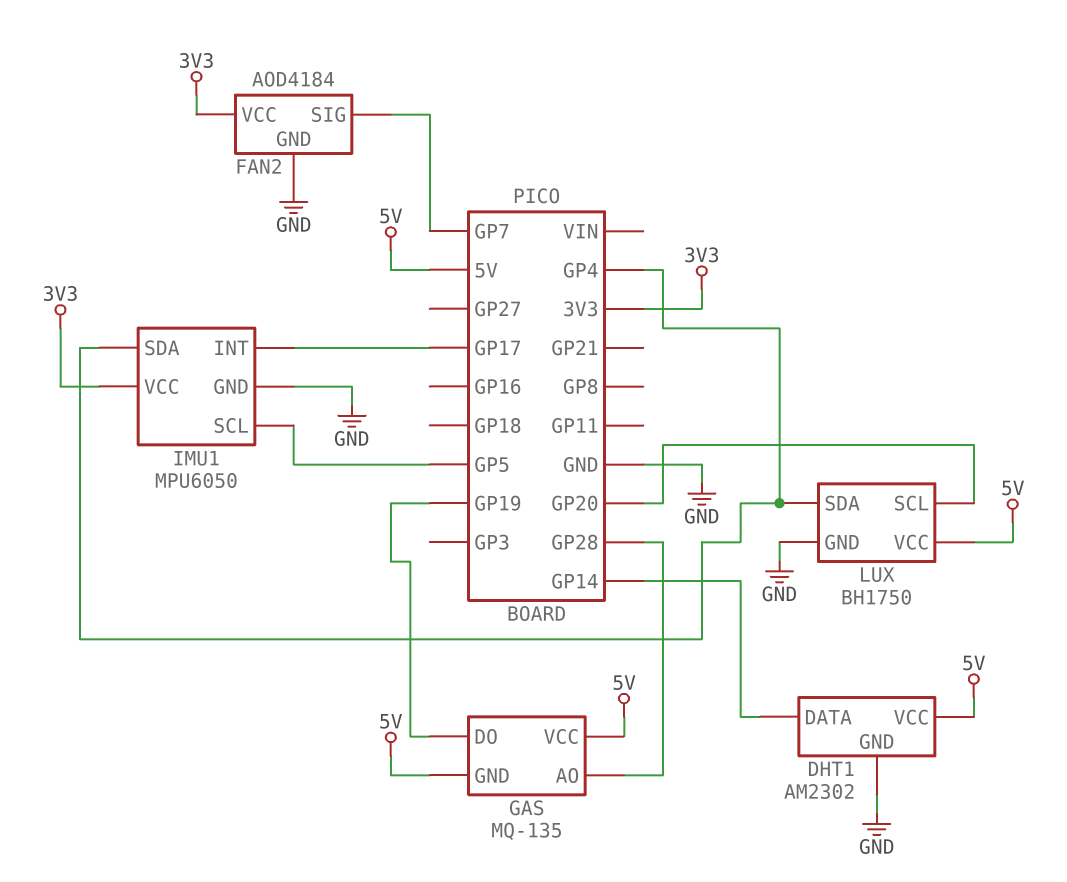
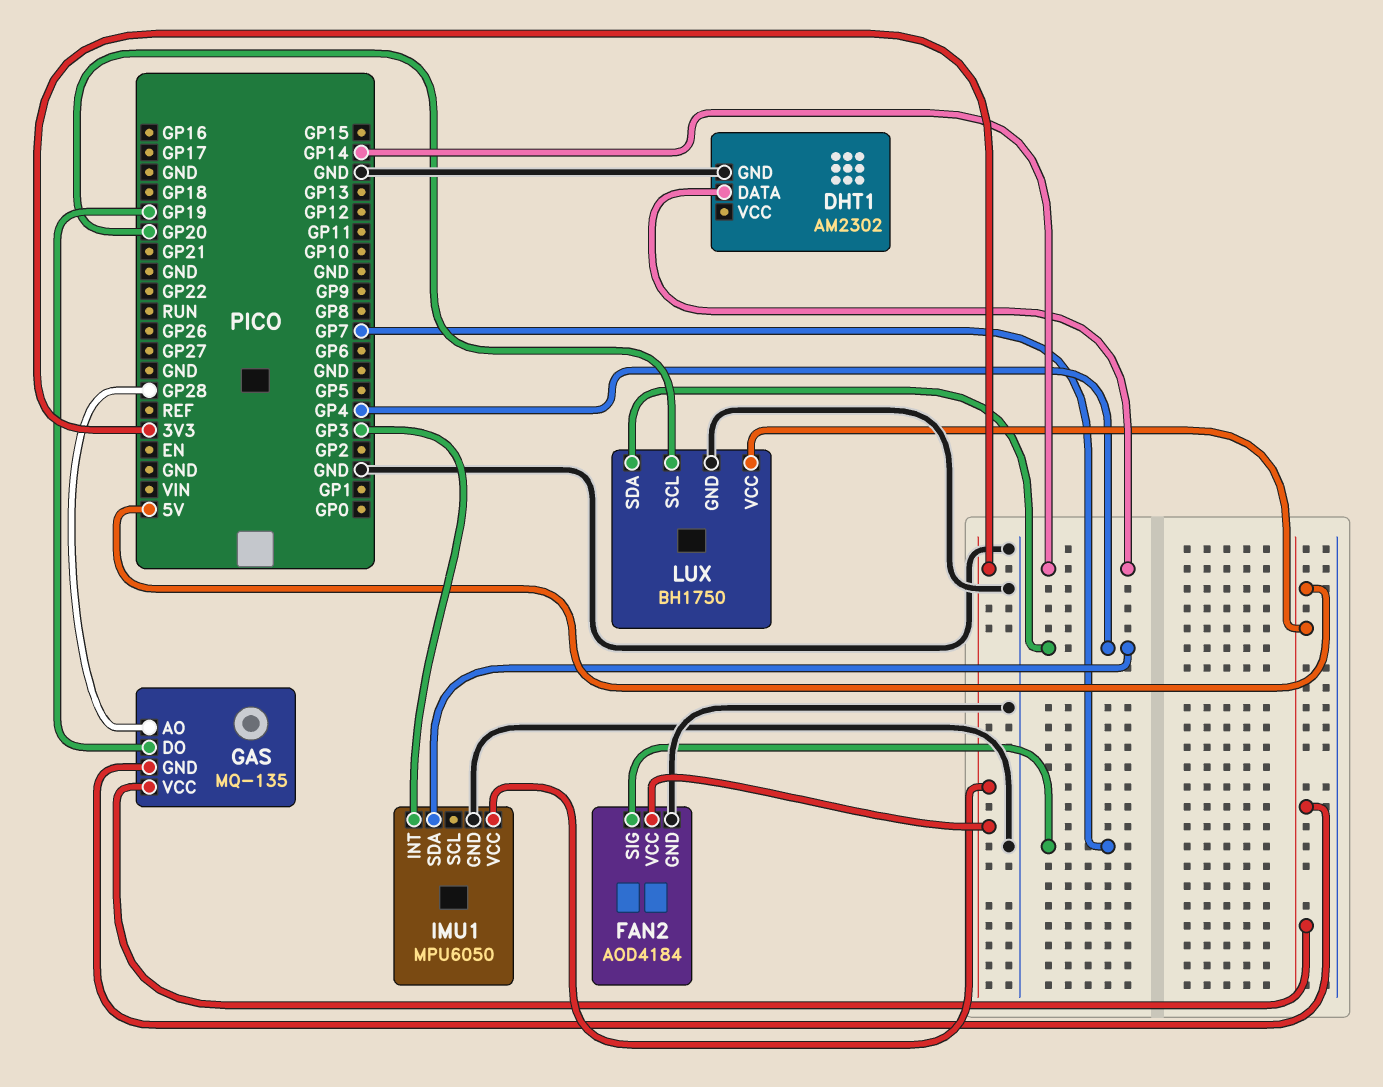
DHT1 pin VCC: 5V -> none
IMU1 pin INT: GP17 -> GP3
IMU1 pin SCL: GP5 -> none

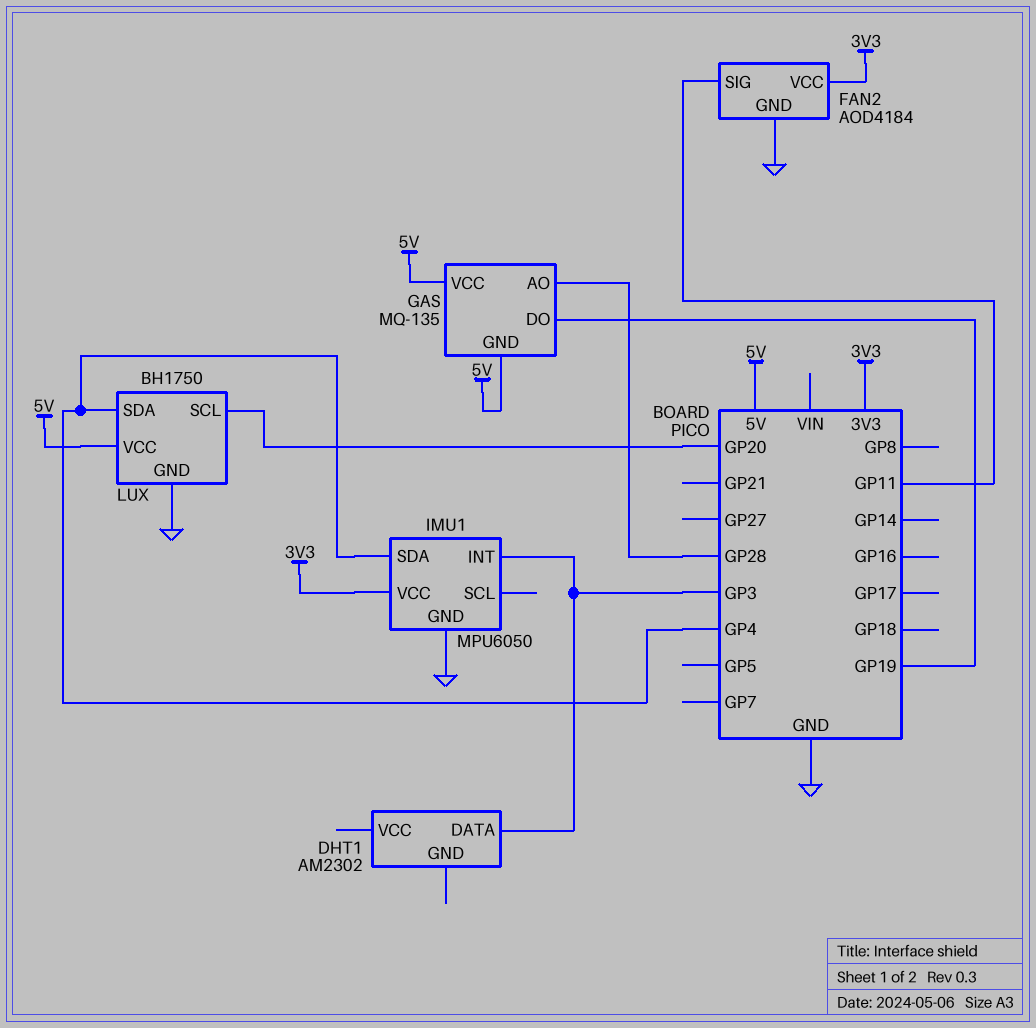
DHT1 pin DATA: GP14 -> GP3
DHT1 pin GND: GND -> none
FAN2 pin SIG: GP7 -> GP11

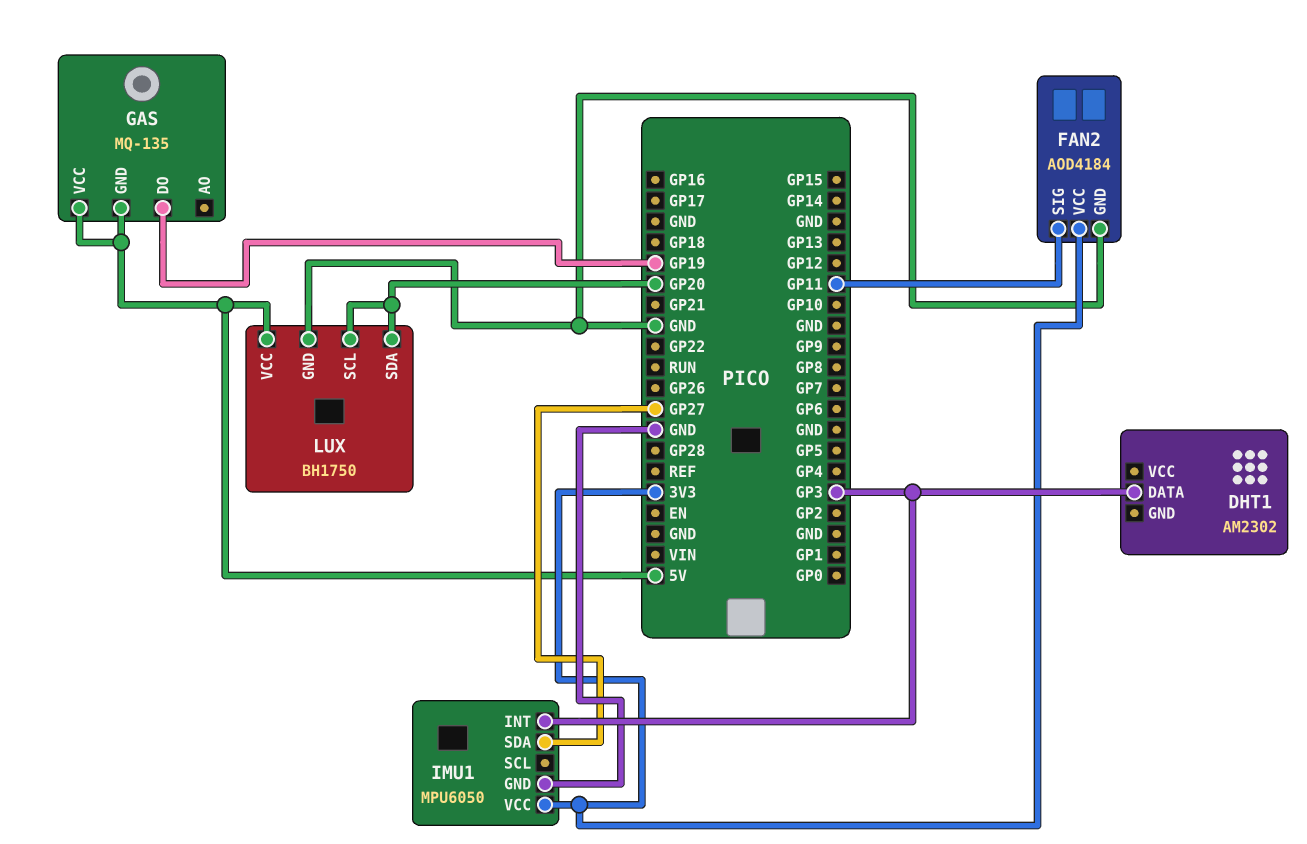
GAS pin AO: GP28 -> none
IMU1 pin SDA: GP4 -> GP27
LUX pin SDA: GP4 -> GP20

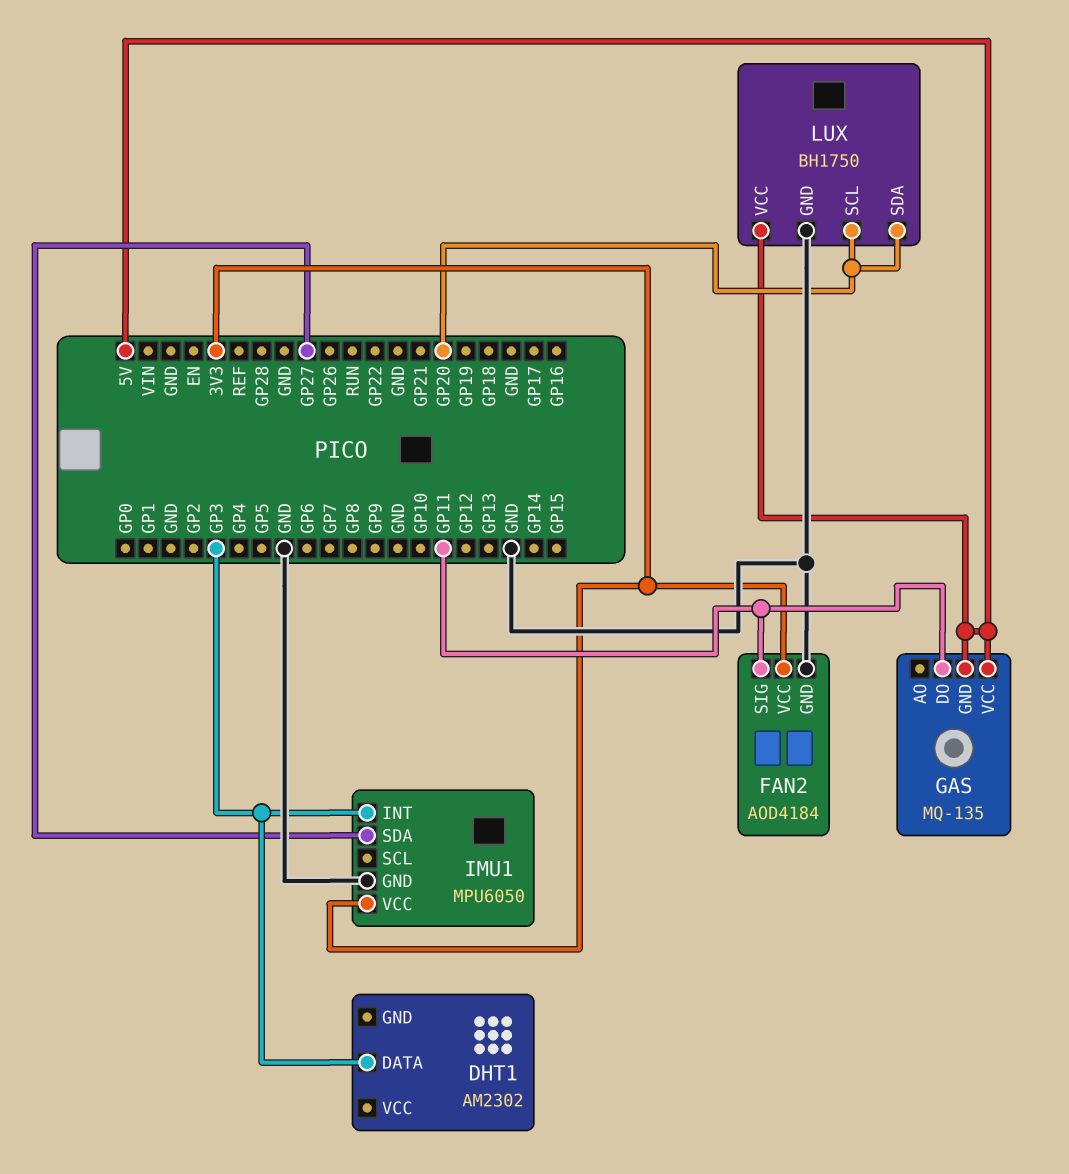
GAS pin DO: GP19 -> GP11

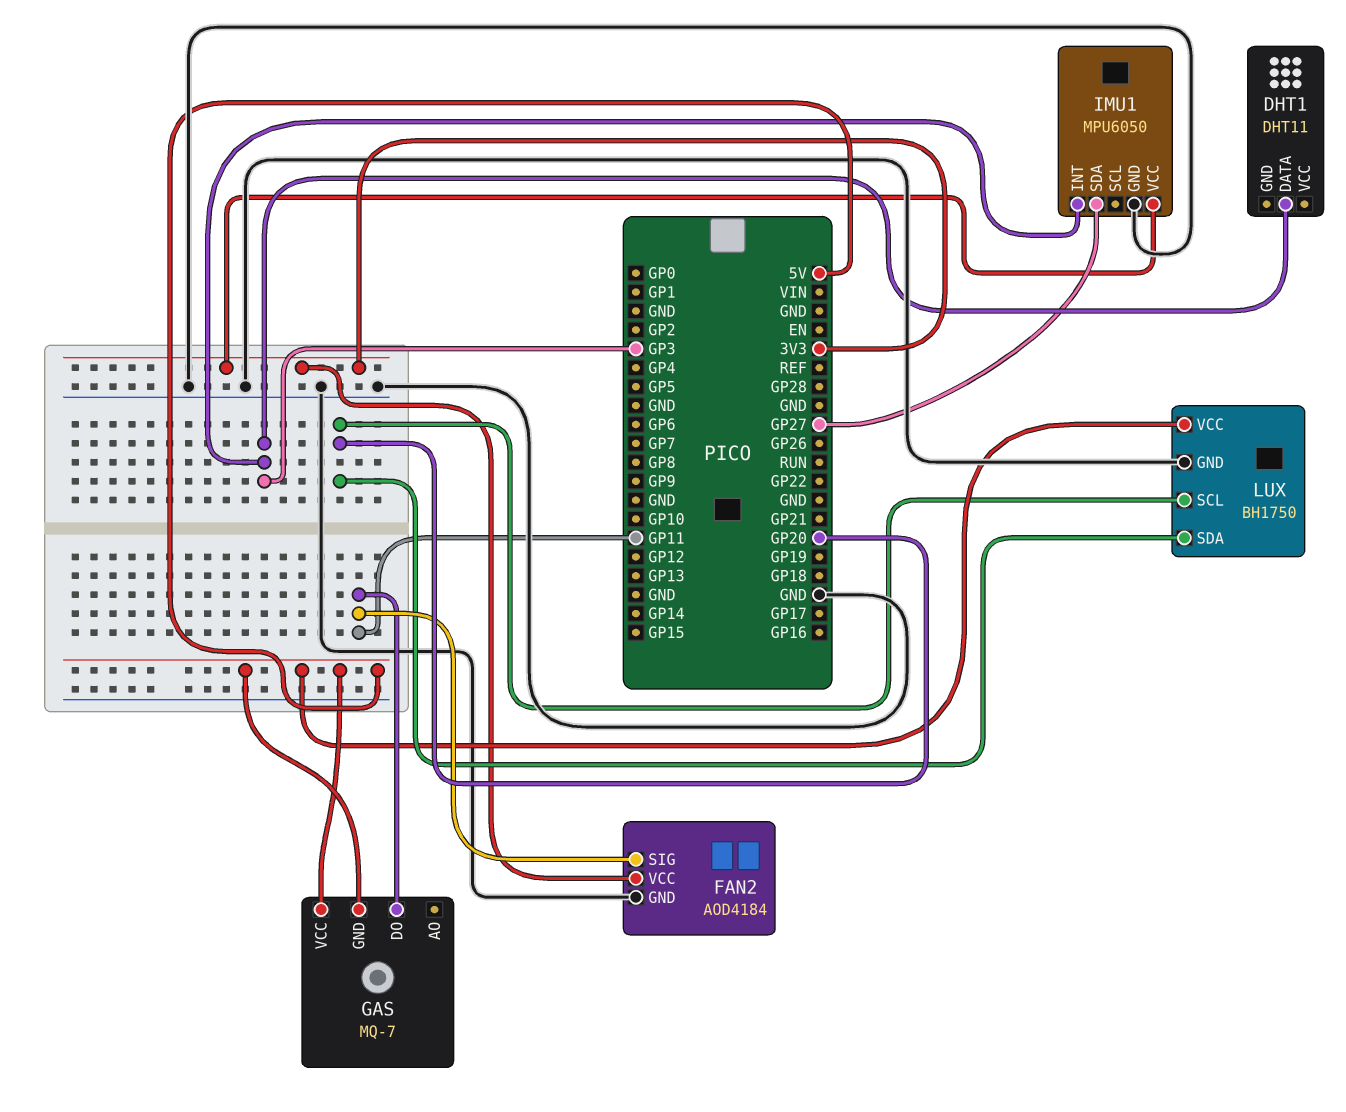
DHT1: AM2302 -> DHT11
GAS: MQ-135 -> MQ-7

